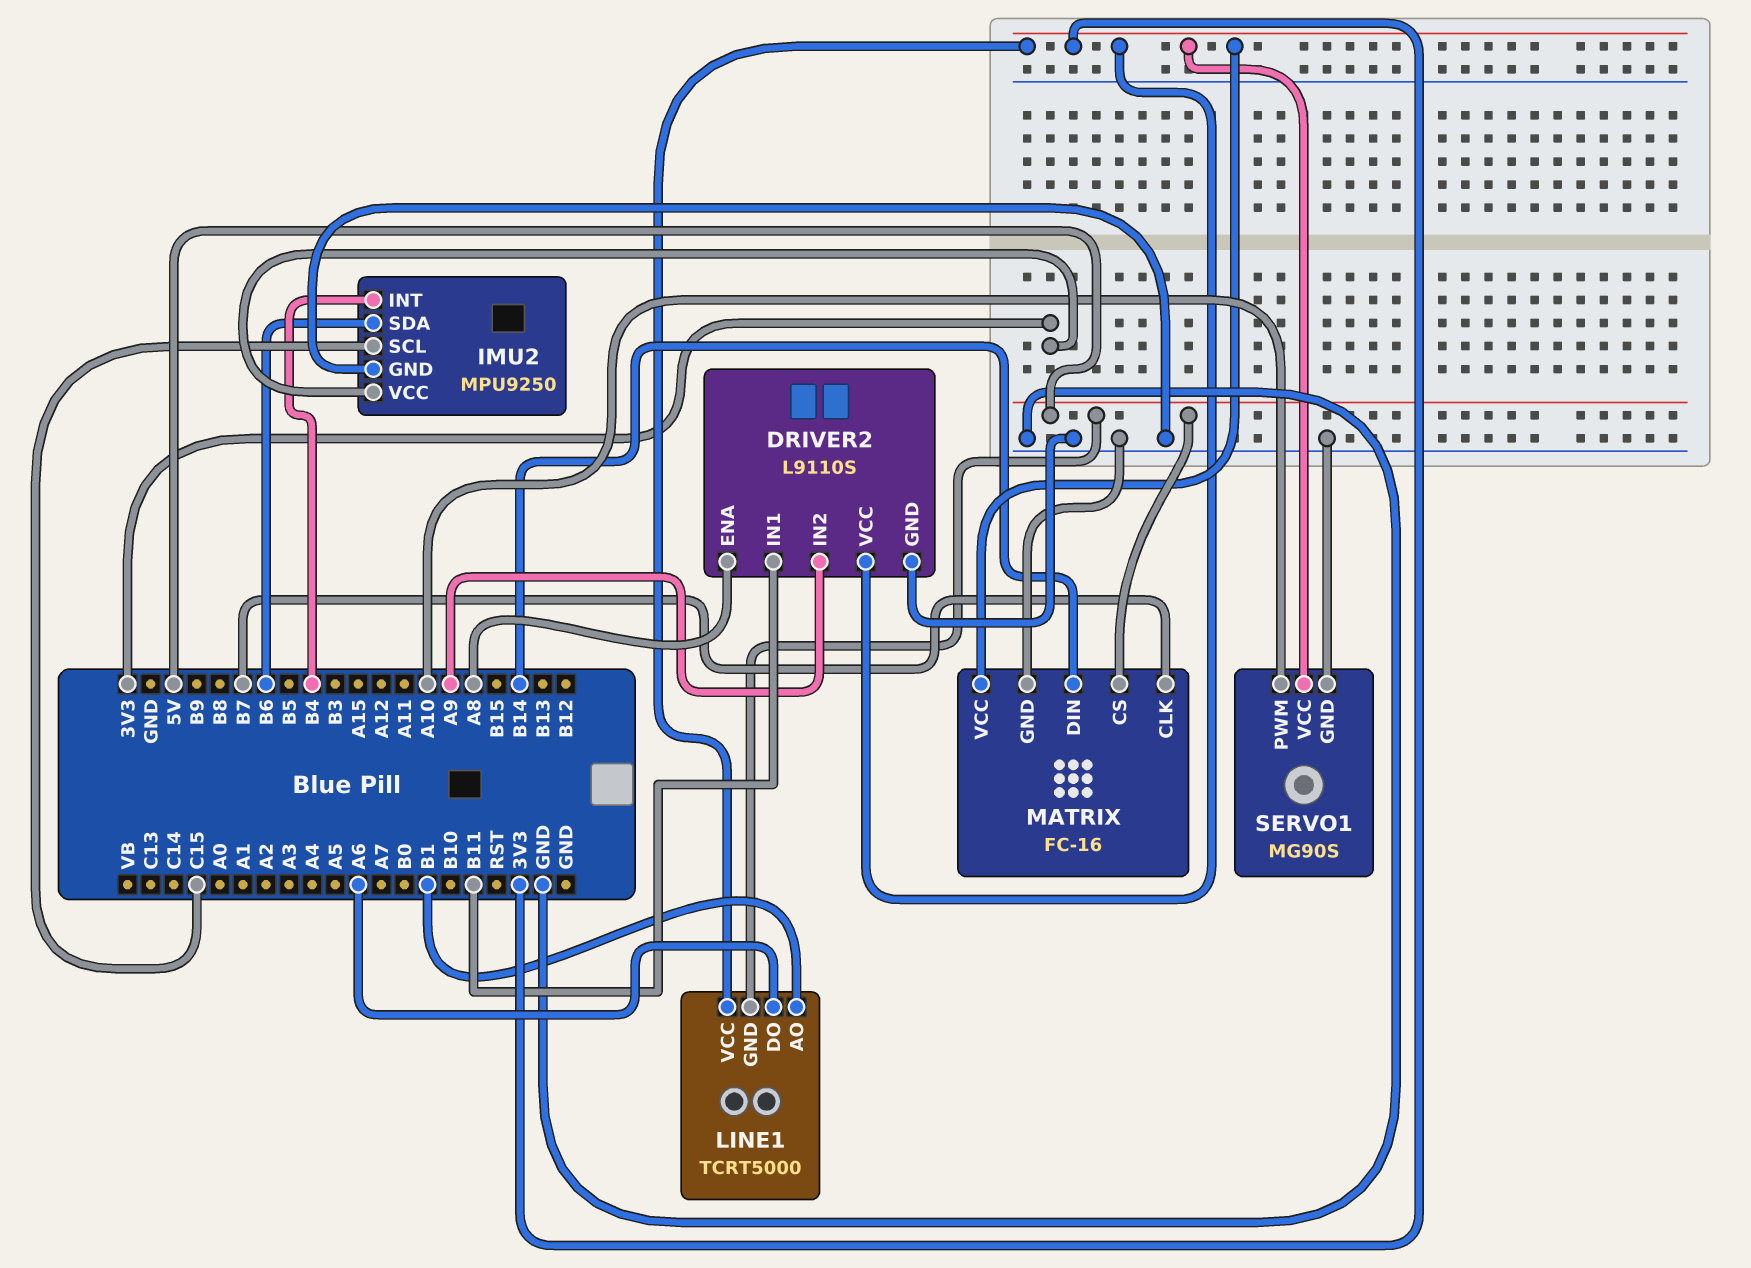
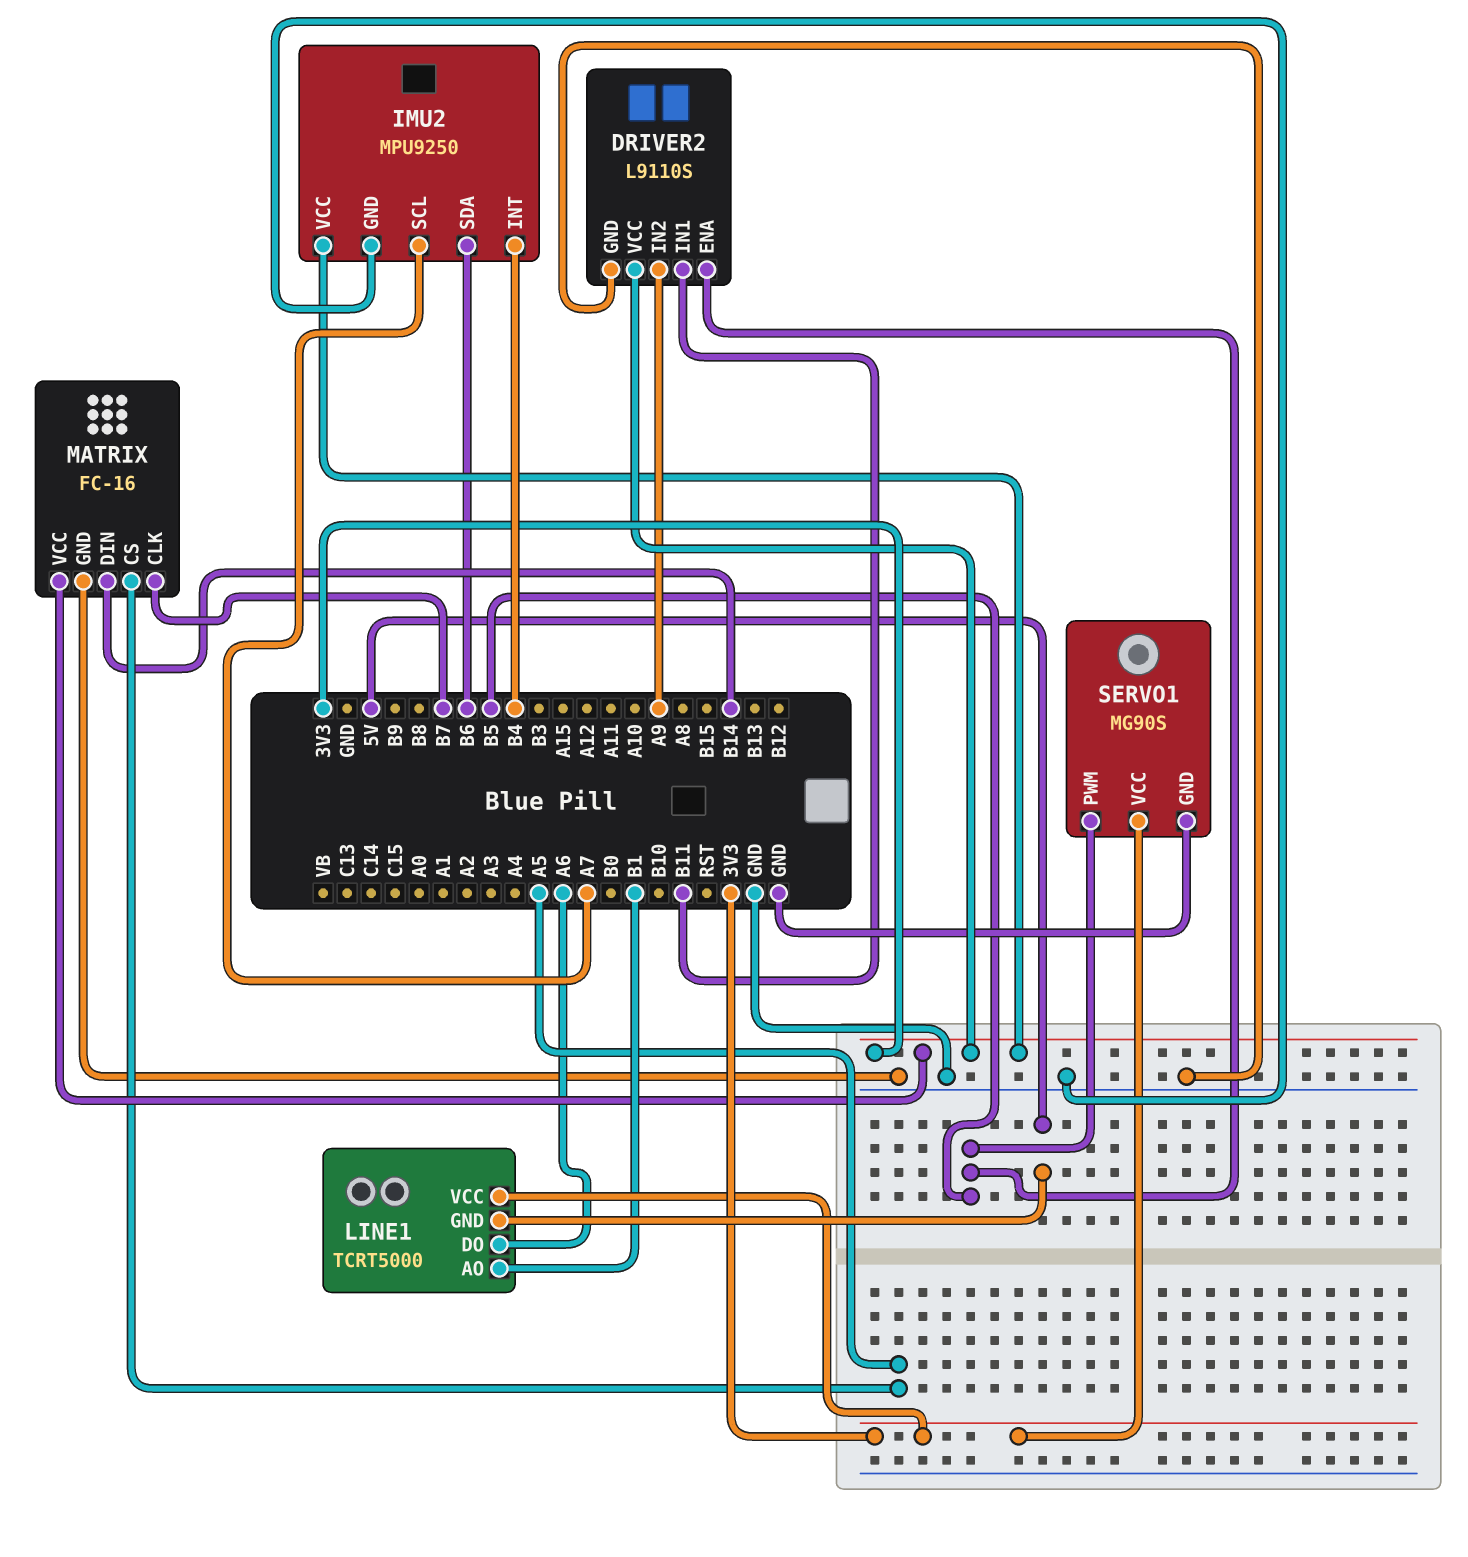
DRIVER2 pin ENA: A8 -> B5
IMU2 pin SCL: C15 -> A7
MATRIX pin CS: 5V -> A5
SERVO1 pin PWM: A10 -> B5

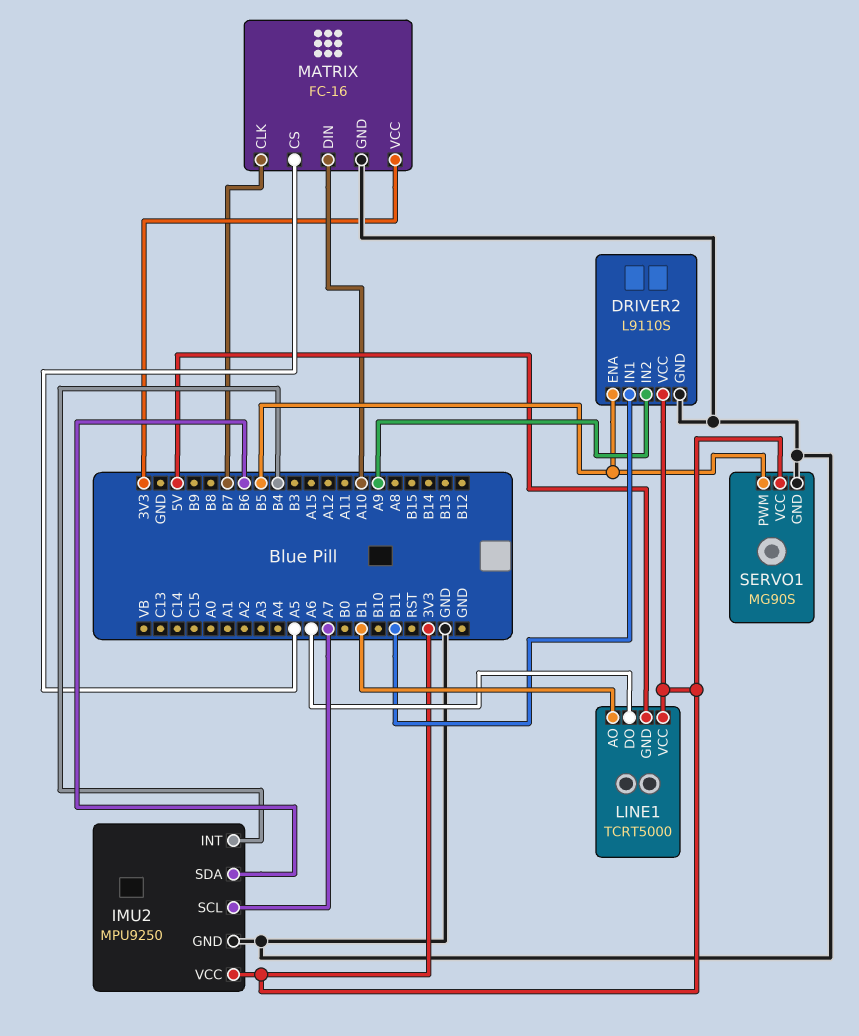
MATRIX pin DIN: B14 -> A10

